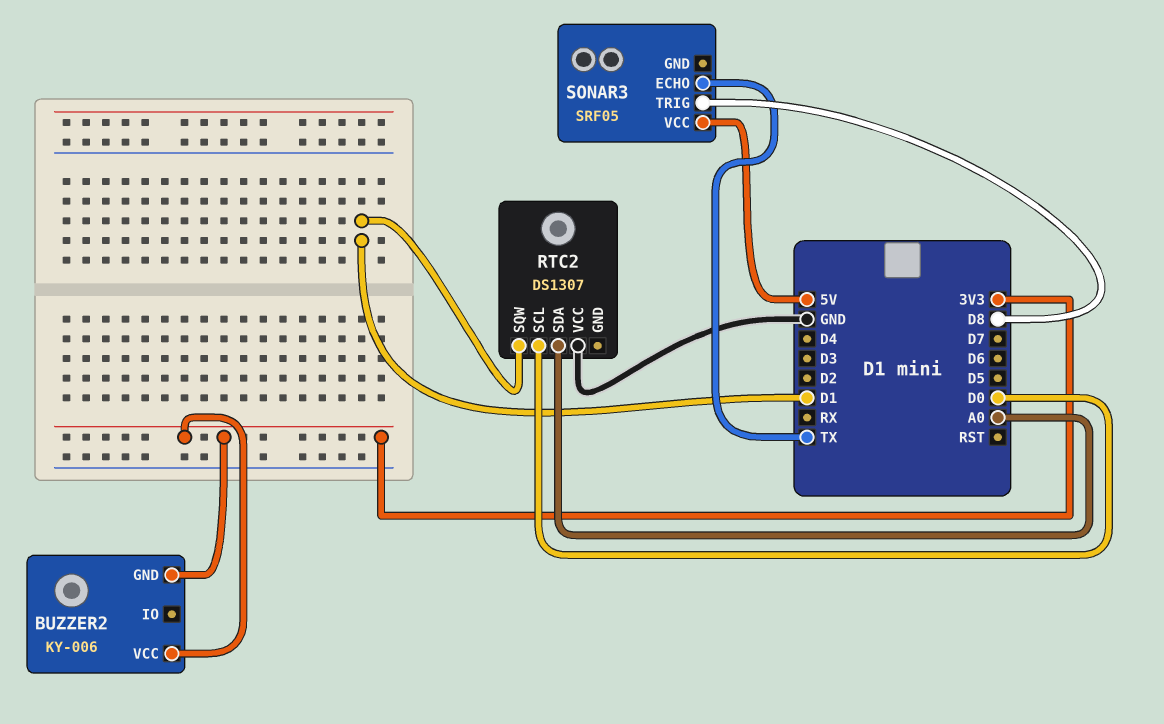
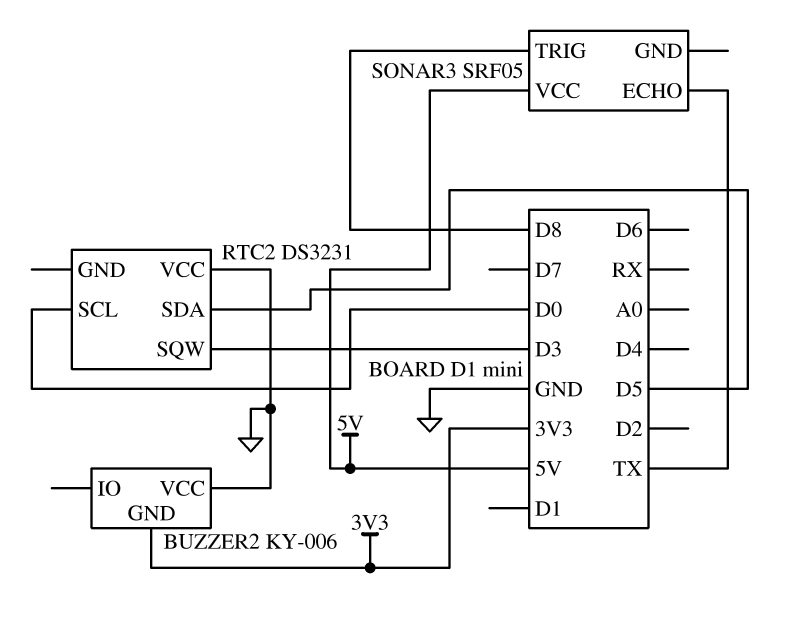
BUZZER2 pin VCC: 3V3 -> GND
RTC2: DS1307 -> DS3231
RTC2 pin SDA: A0 -> D5
RTC2 pin SQW: D1 -> D3

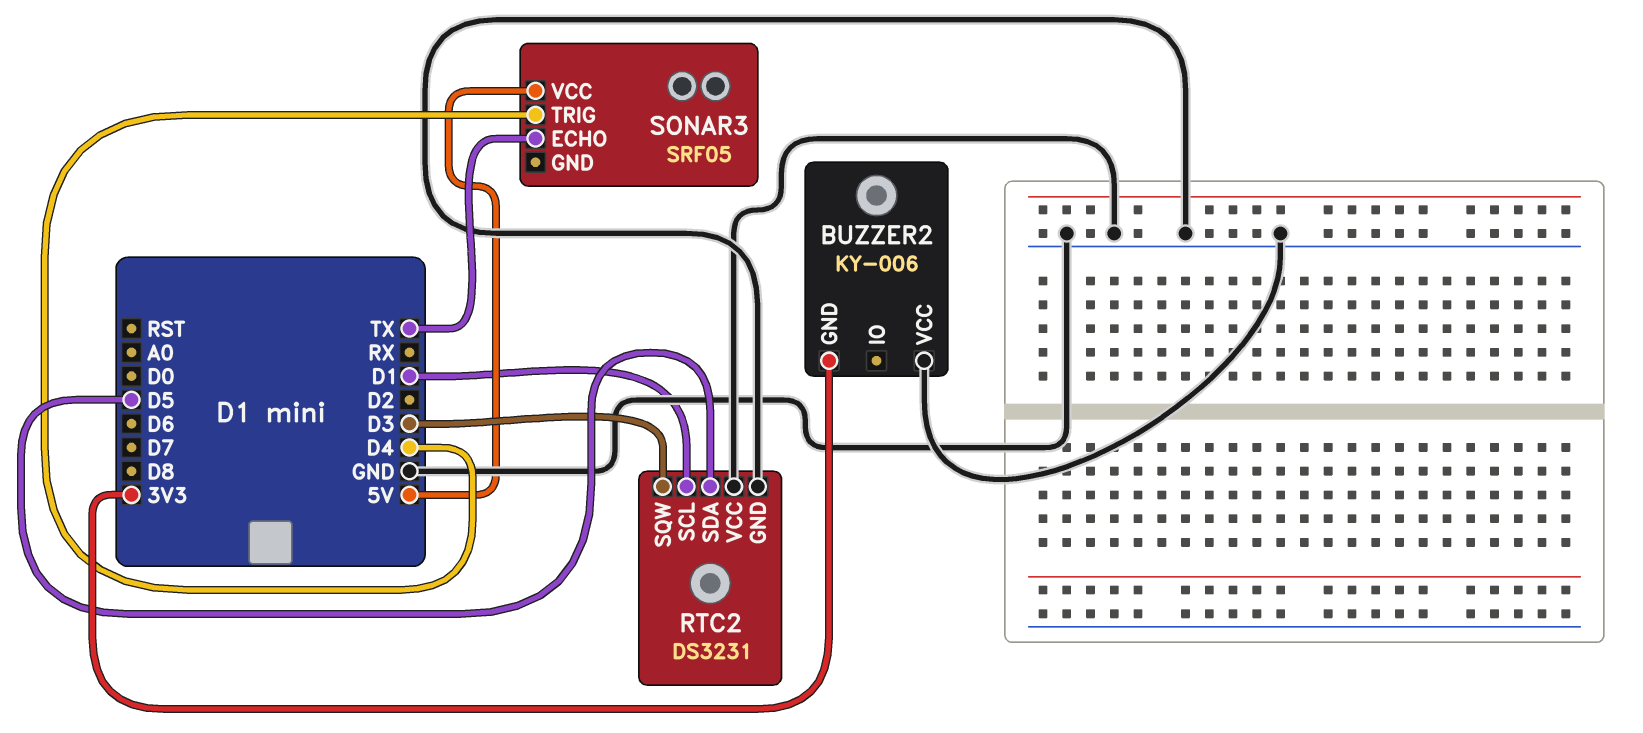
RTC2 pin GND: none -> GND
RTC2 pin SCL: D0 -> D1
SONAR3 pin TRIG: D8 -> D4

